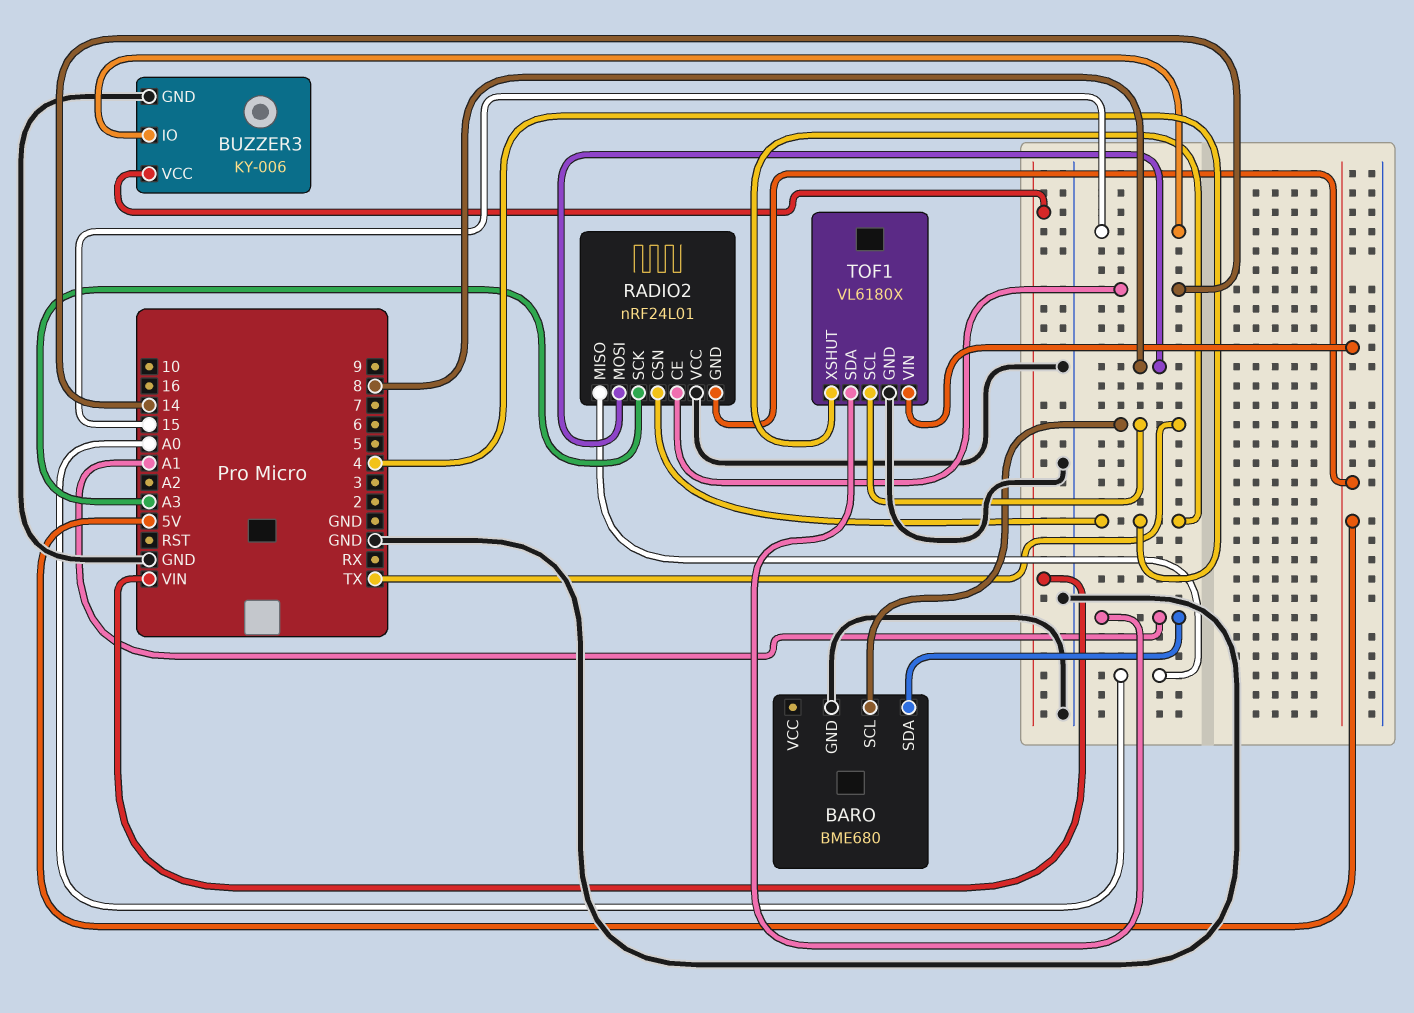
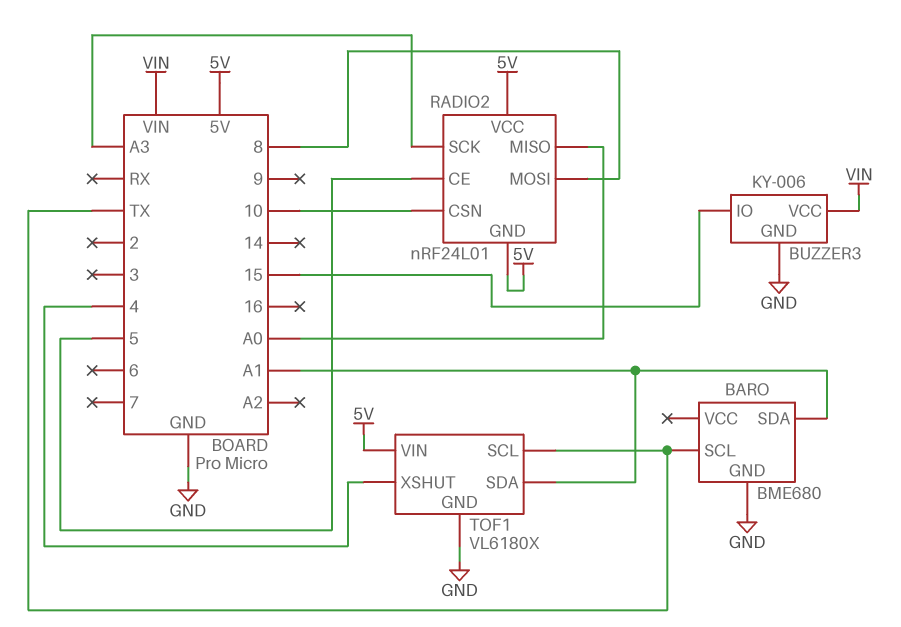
RADIO2 pin CE: 14 -> 5
RADIO2 pin CSN: 4 -> 10
RADIO2 pin VCC: GND -> 5V

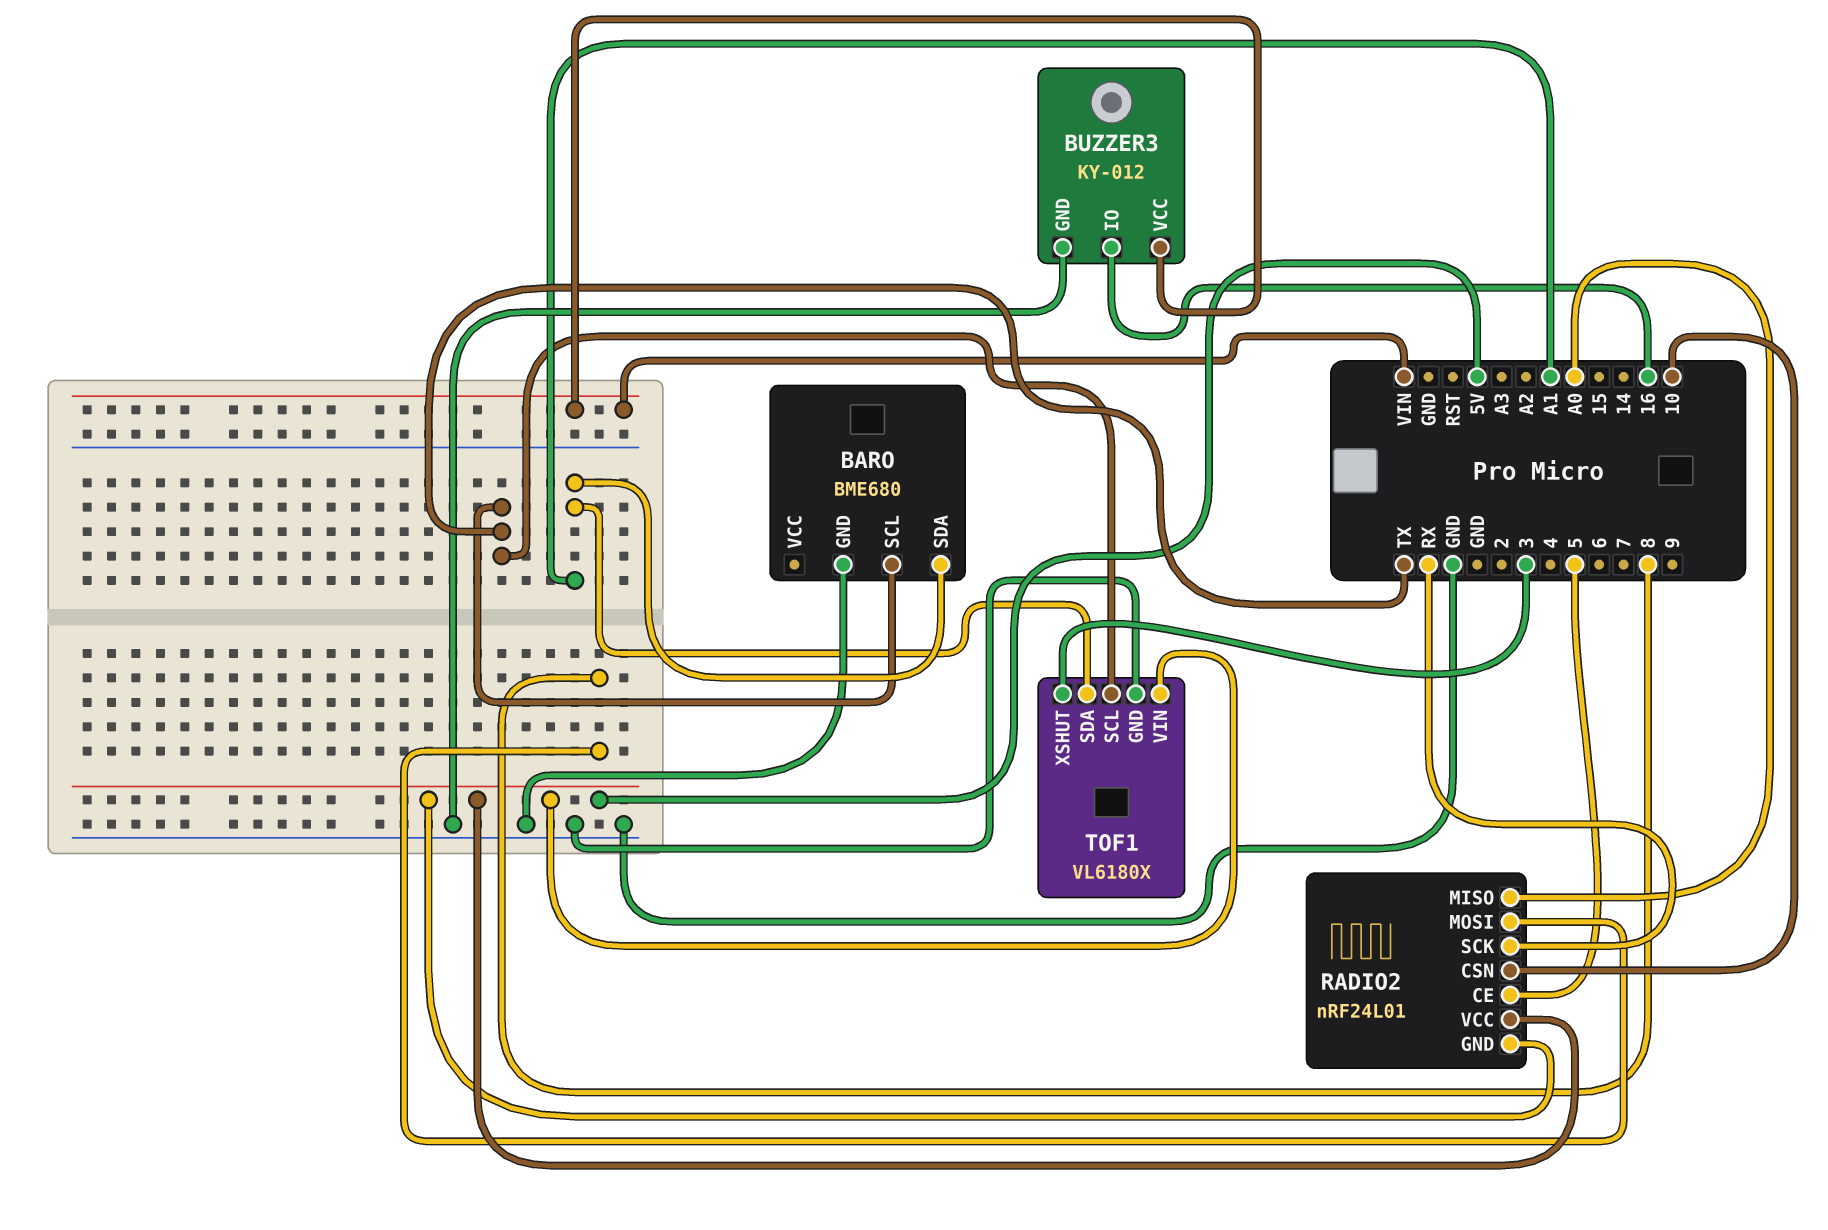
BUZZER3: KY-006 -> KY-012
BUZZER3 pin IO: 15 -> 16
RADIO2 pin SCK: A3 -> RX
TOF1 pin XSHUT: 4 -> 3

